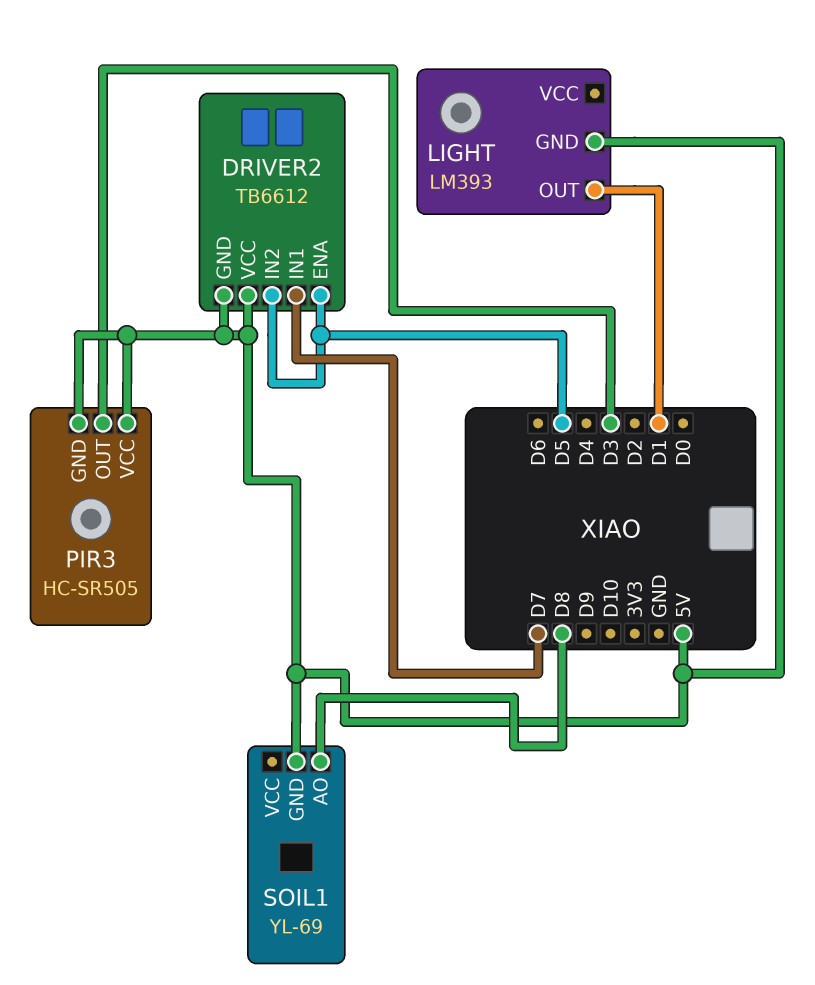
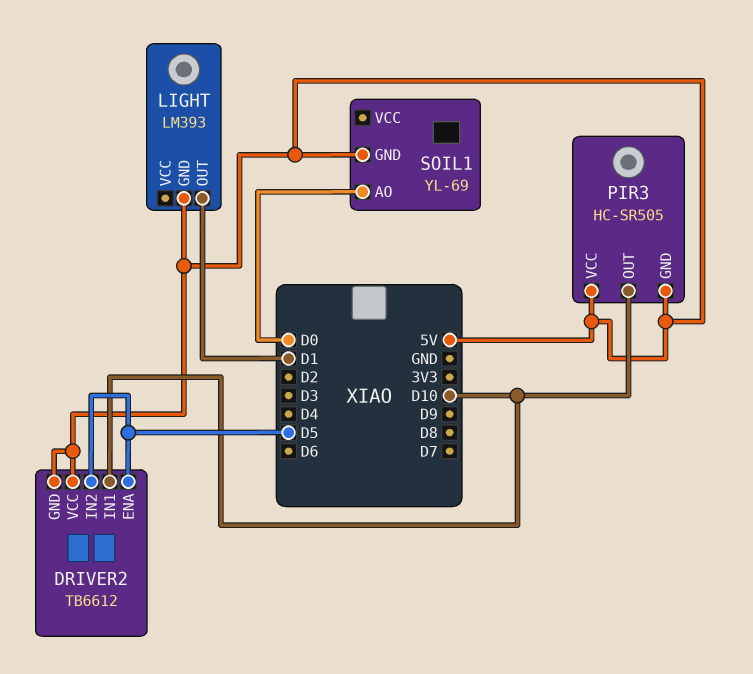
DRIVER2 pin IN1: D7 -> D10
PIR3 pin OUT: D3 -> D10
SOIL1 pin AO: D8 -> D0

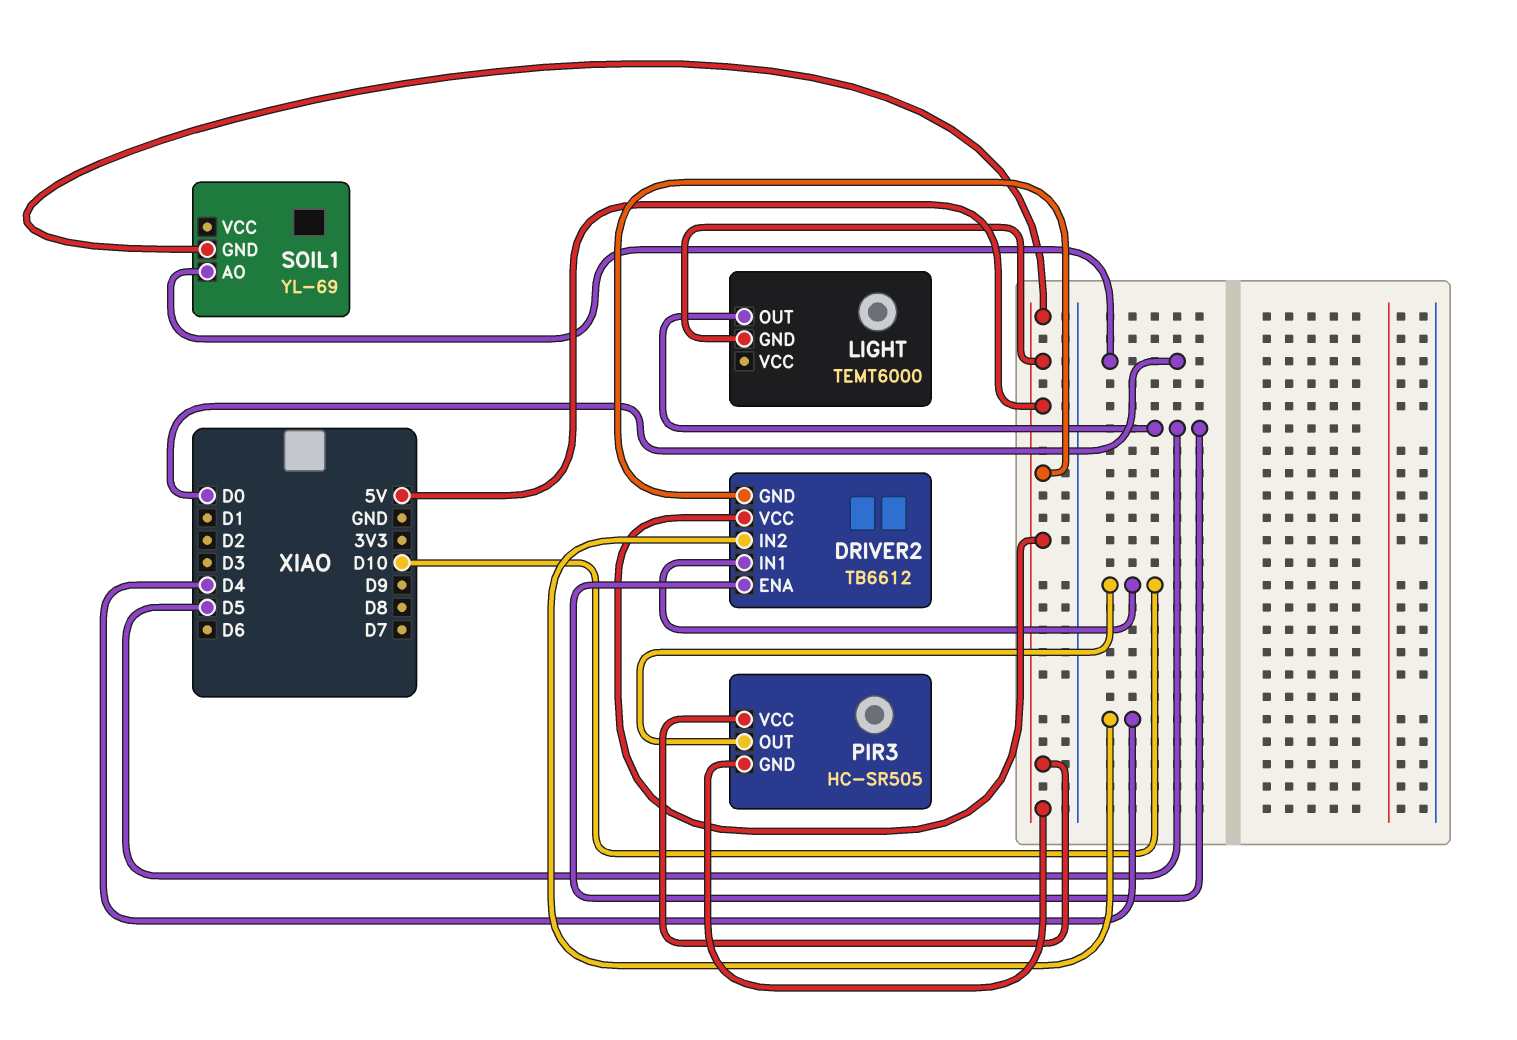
DRIVER2 pin IN2: D5 -> D4
LIGHT: LM393 -> TEMT6000
LIGHT pin OUT: D1 -> D5

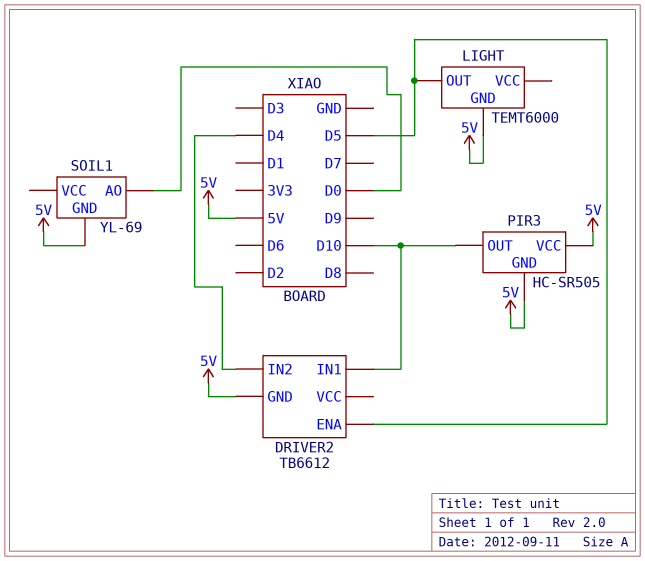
DRIVER2 pin VCC: 5V -> none

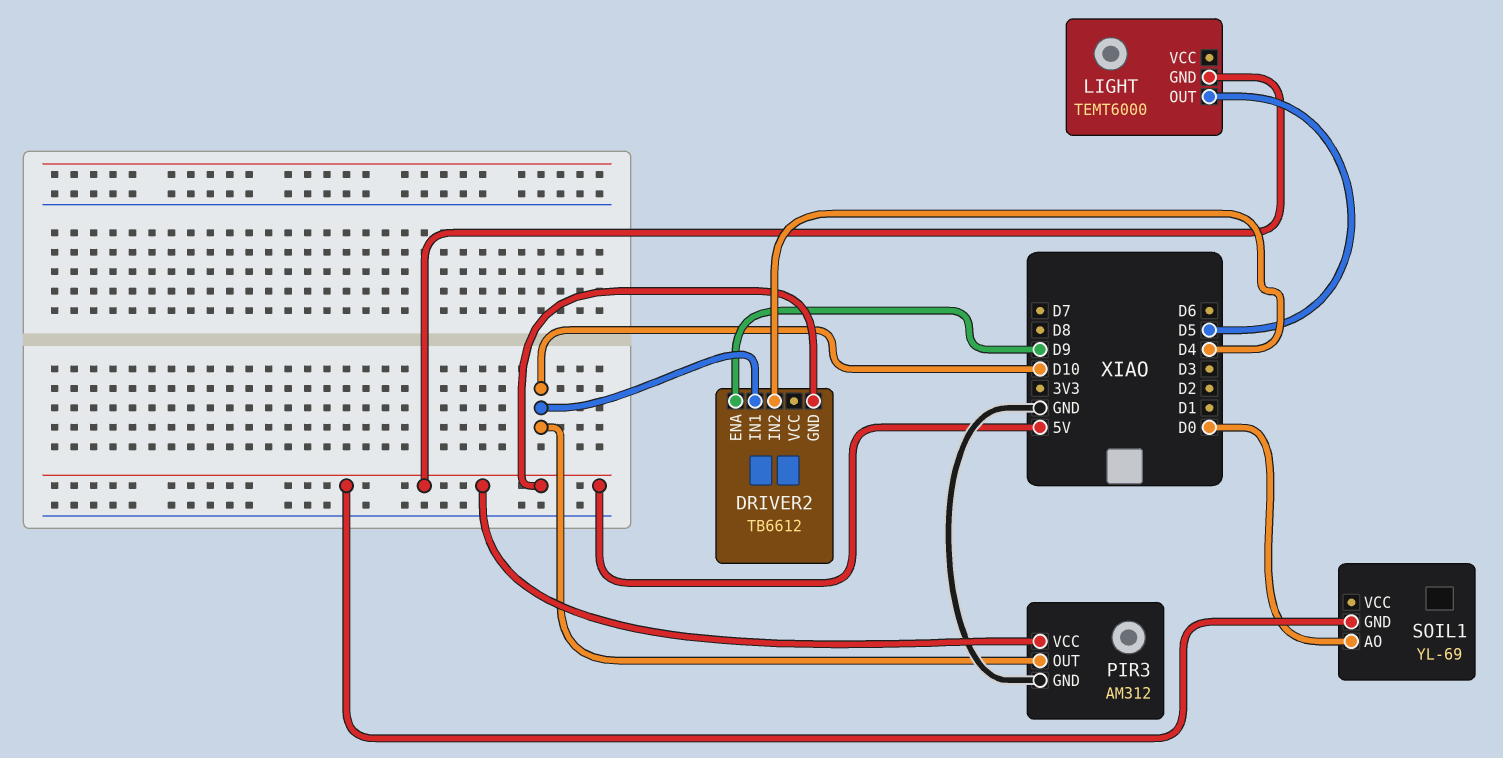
DRIVER2 pin ENA: D5 -> D9
PIR3: HC-SR505 -> AM312
PIR3 pin GND: 5V -> GND

